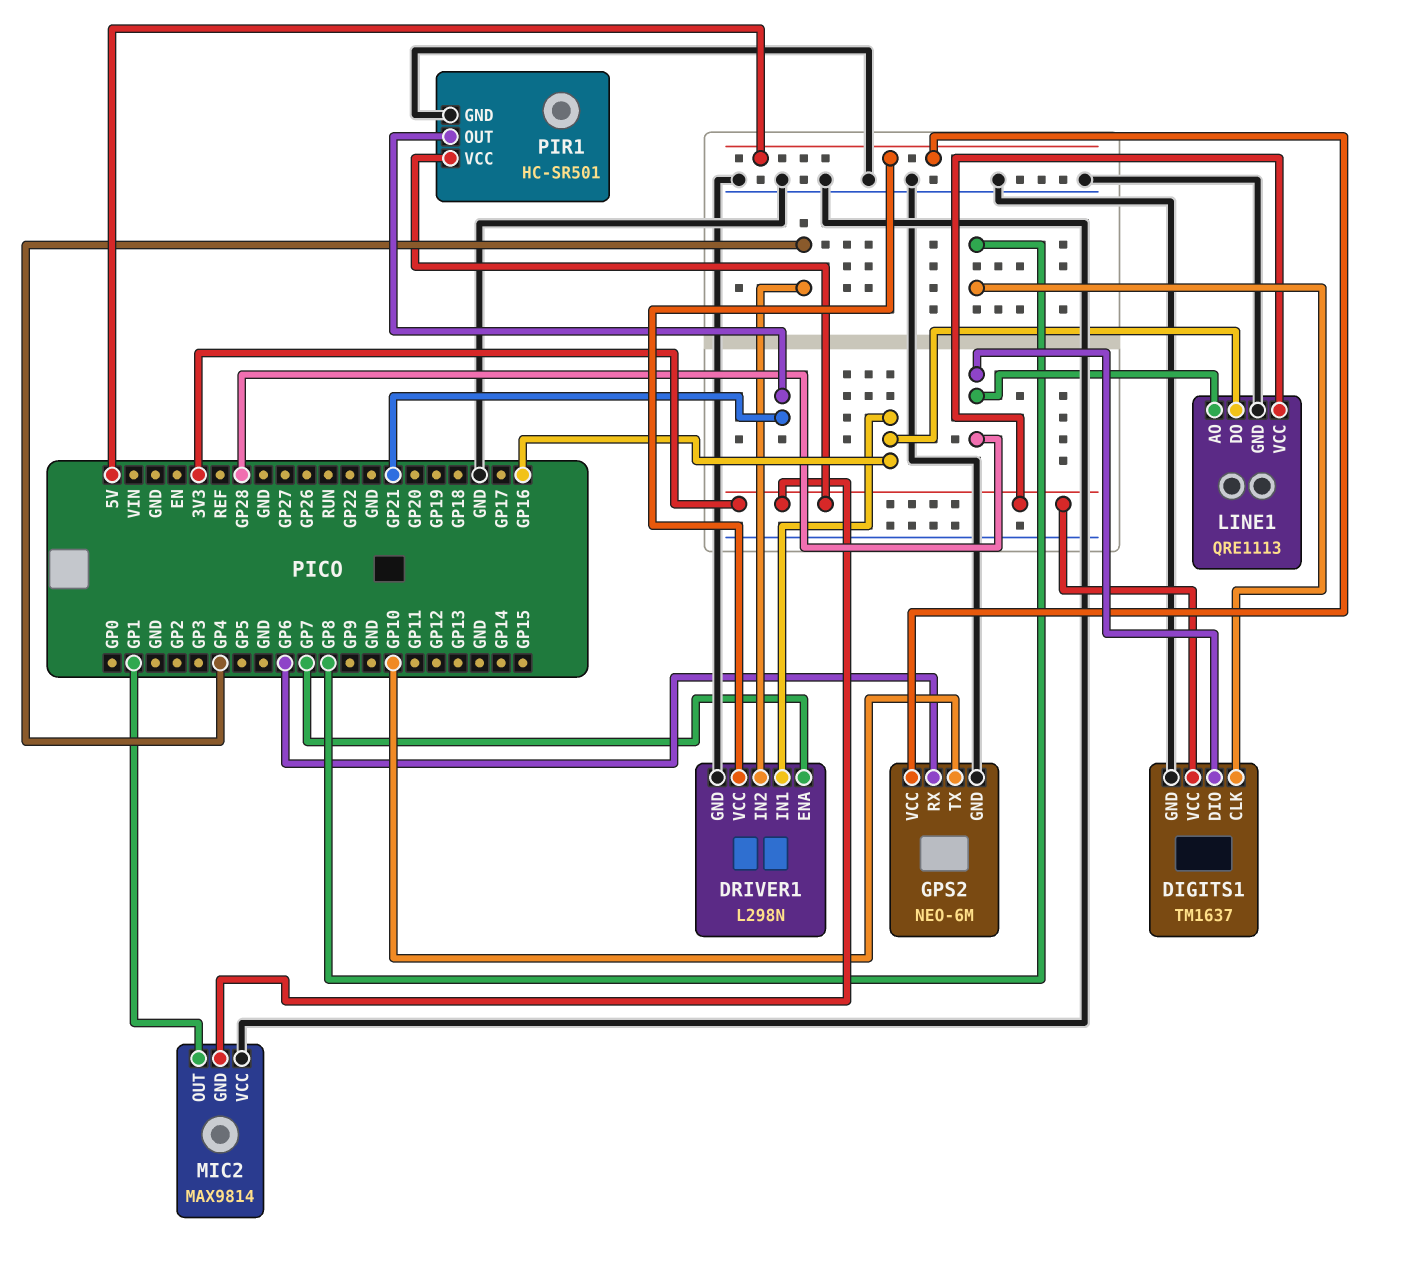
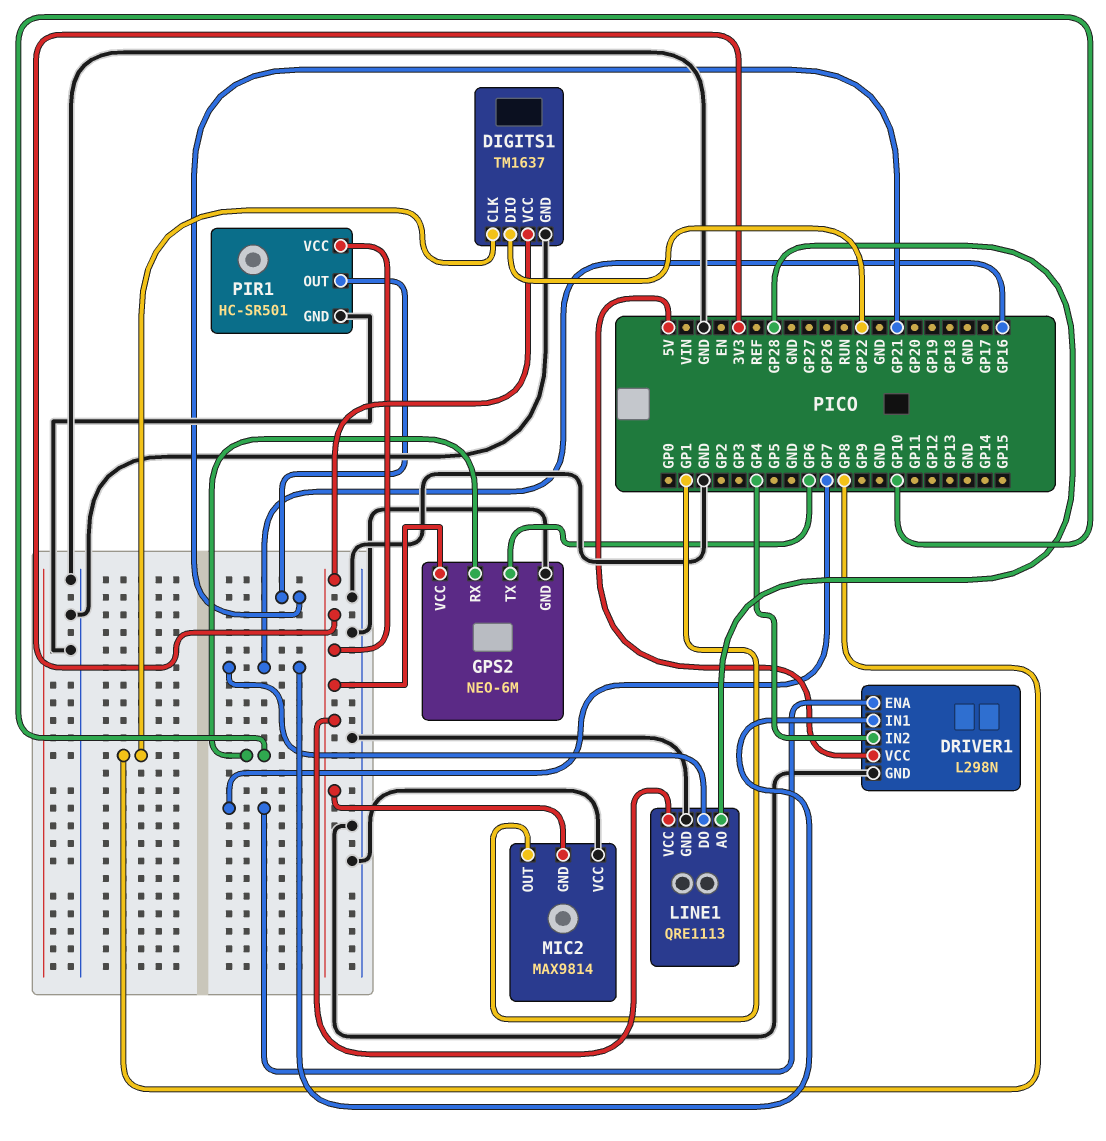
DIGITS1 pin DIO: GP28 -> GP22
GPS2 pin RX: GP6 -> GP10
GPS2 pin TX: GP10 -> GP6
GPS2 pin VCC: 5V -> 3V3

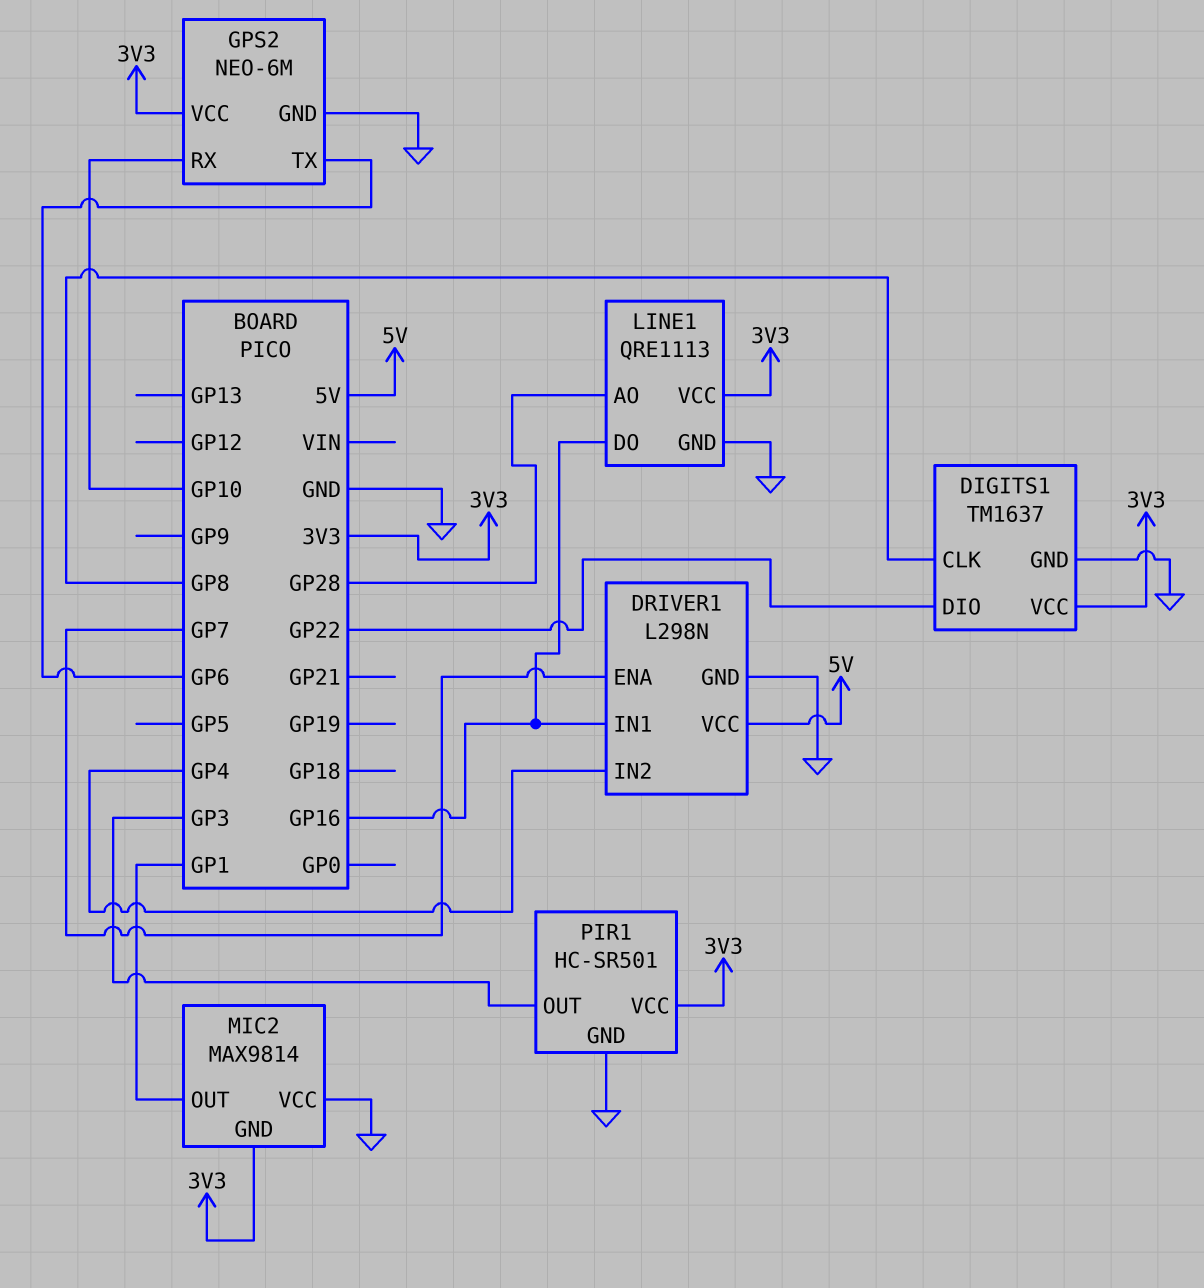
PIR1 pin OUT: GP21 -> GP3

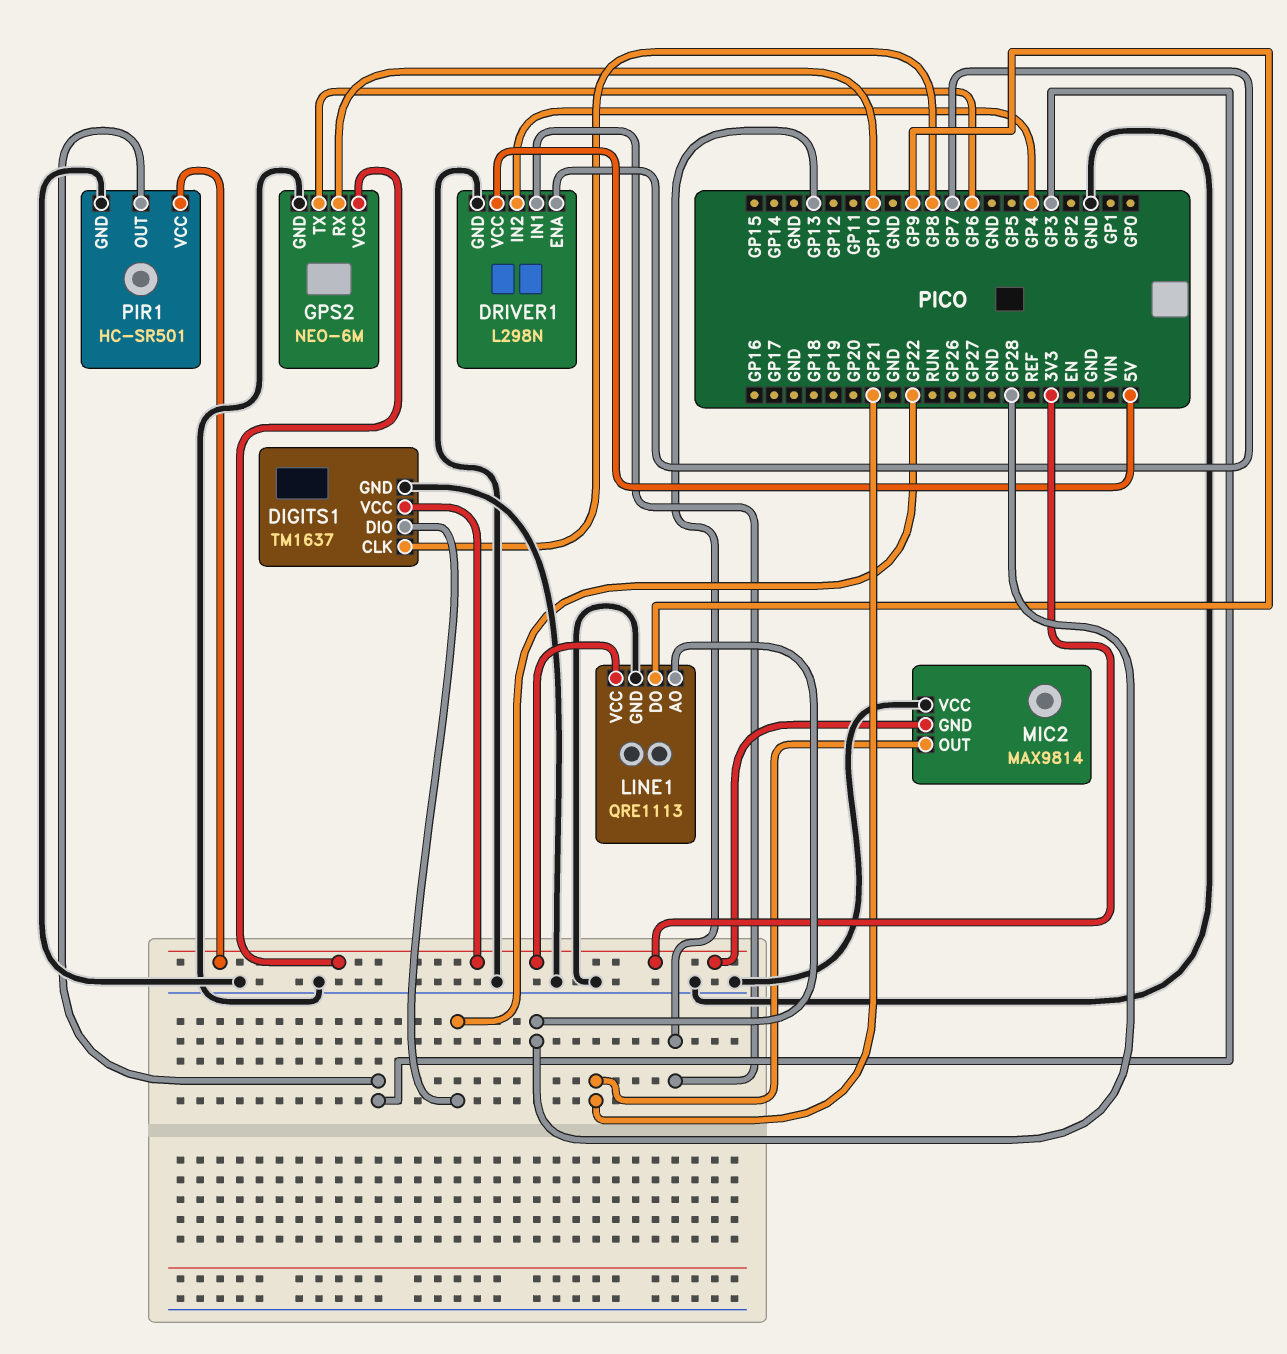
DRIVER1 pin IN1: GP16 -> GP13
LINE1 pin DO: GP16 -> GP9
MIC2 pin OUT: GP1 -> GP21

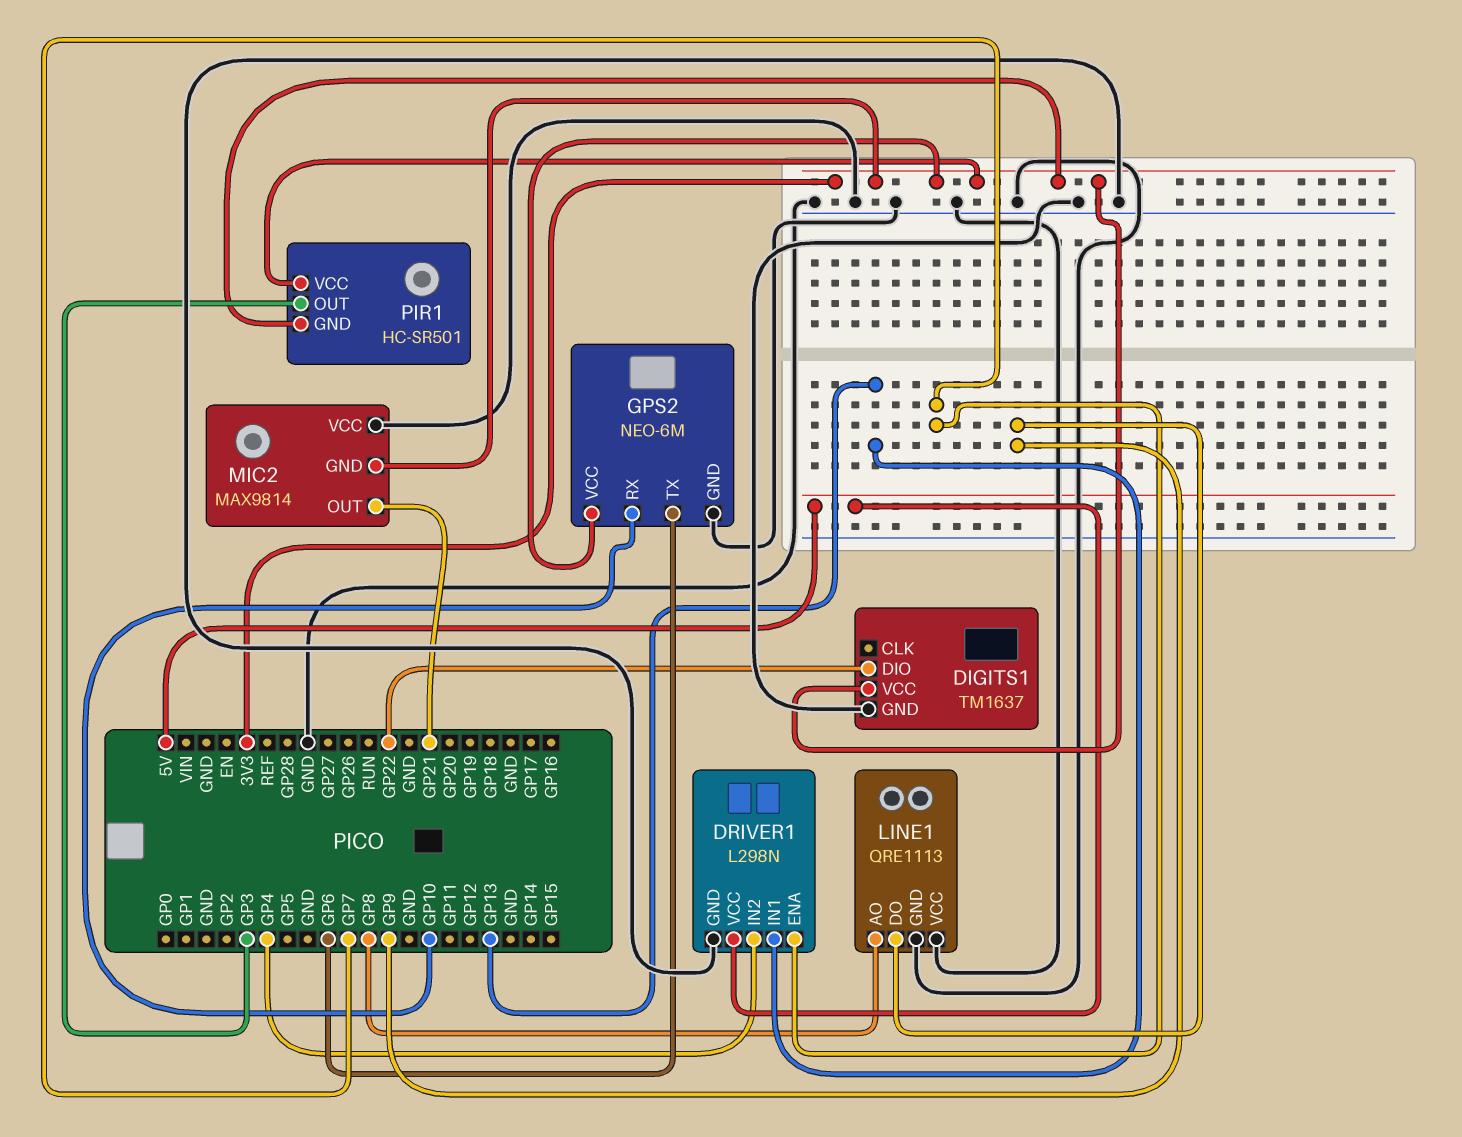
DIGITS1 pin CLK: GP8 -> none
LINE1 pin AO: GP28 -> GP8
LINE1 pin VCC: 3V3 -> GND
PIR1 pin GND: GND -> 3V3

